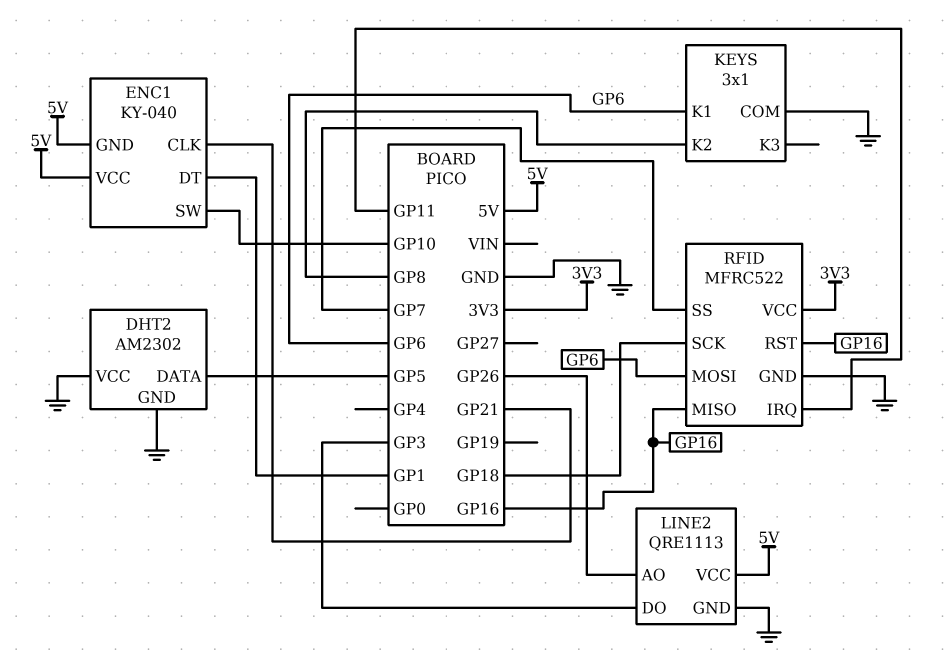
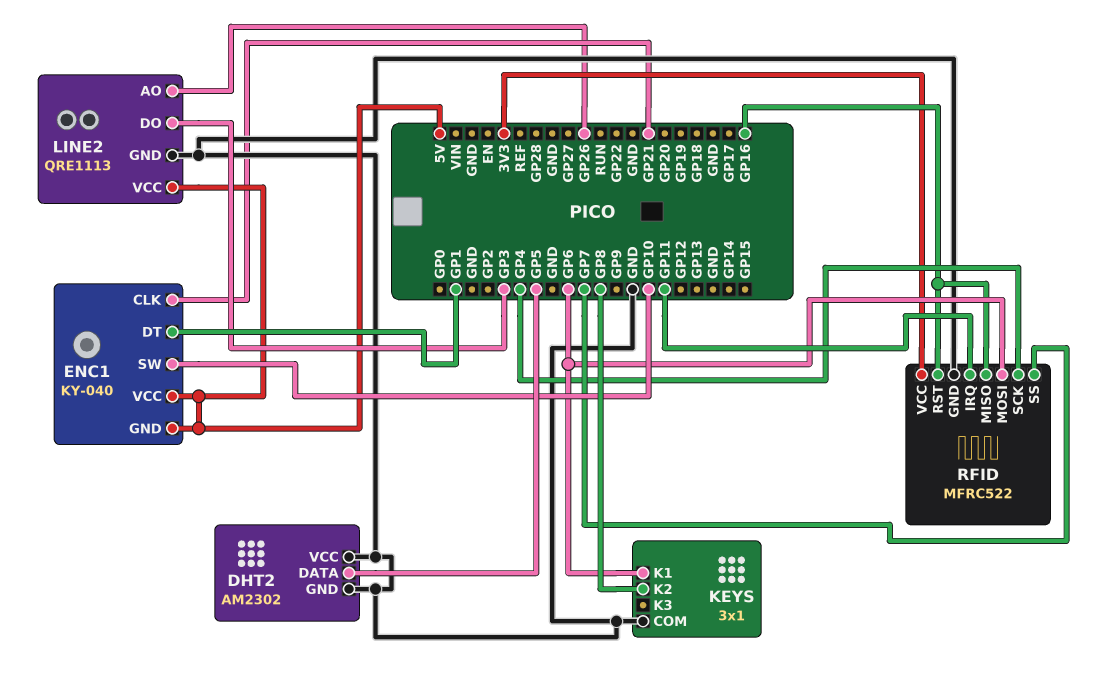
RFID pin SCK: GP18 -> GP4

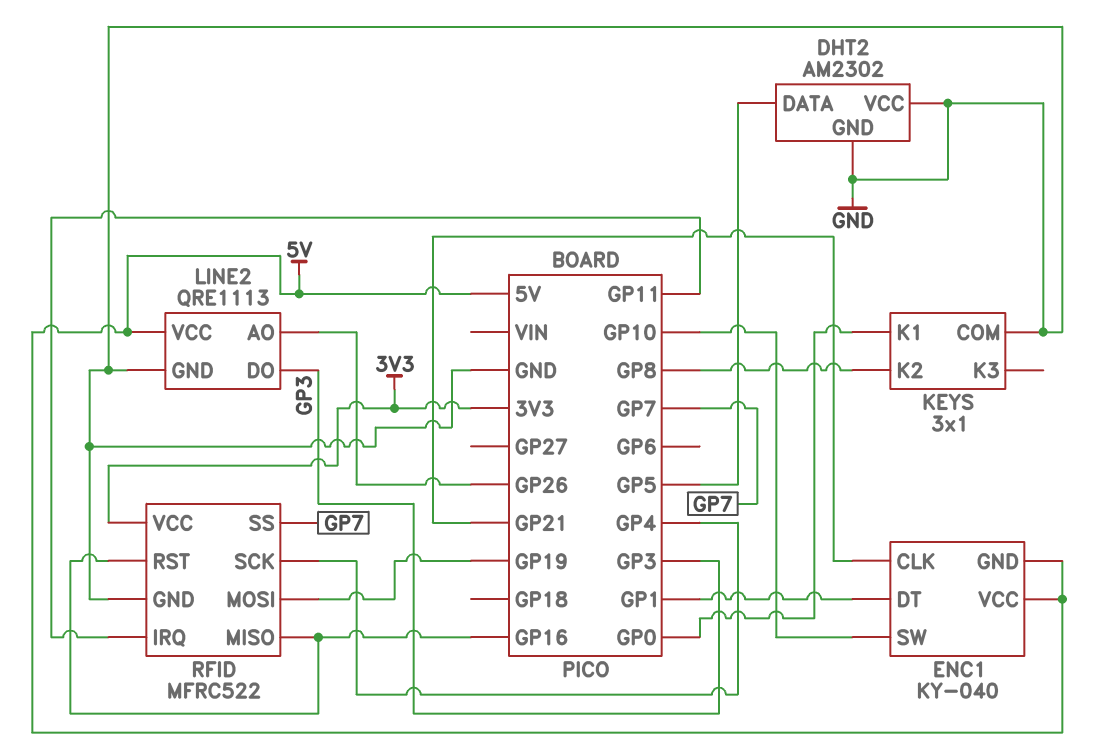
KEYS pin K1: GP6 -> GP0
RFID pin MOSI: GP6 -> GP19

